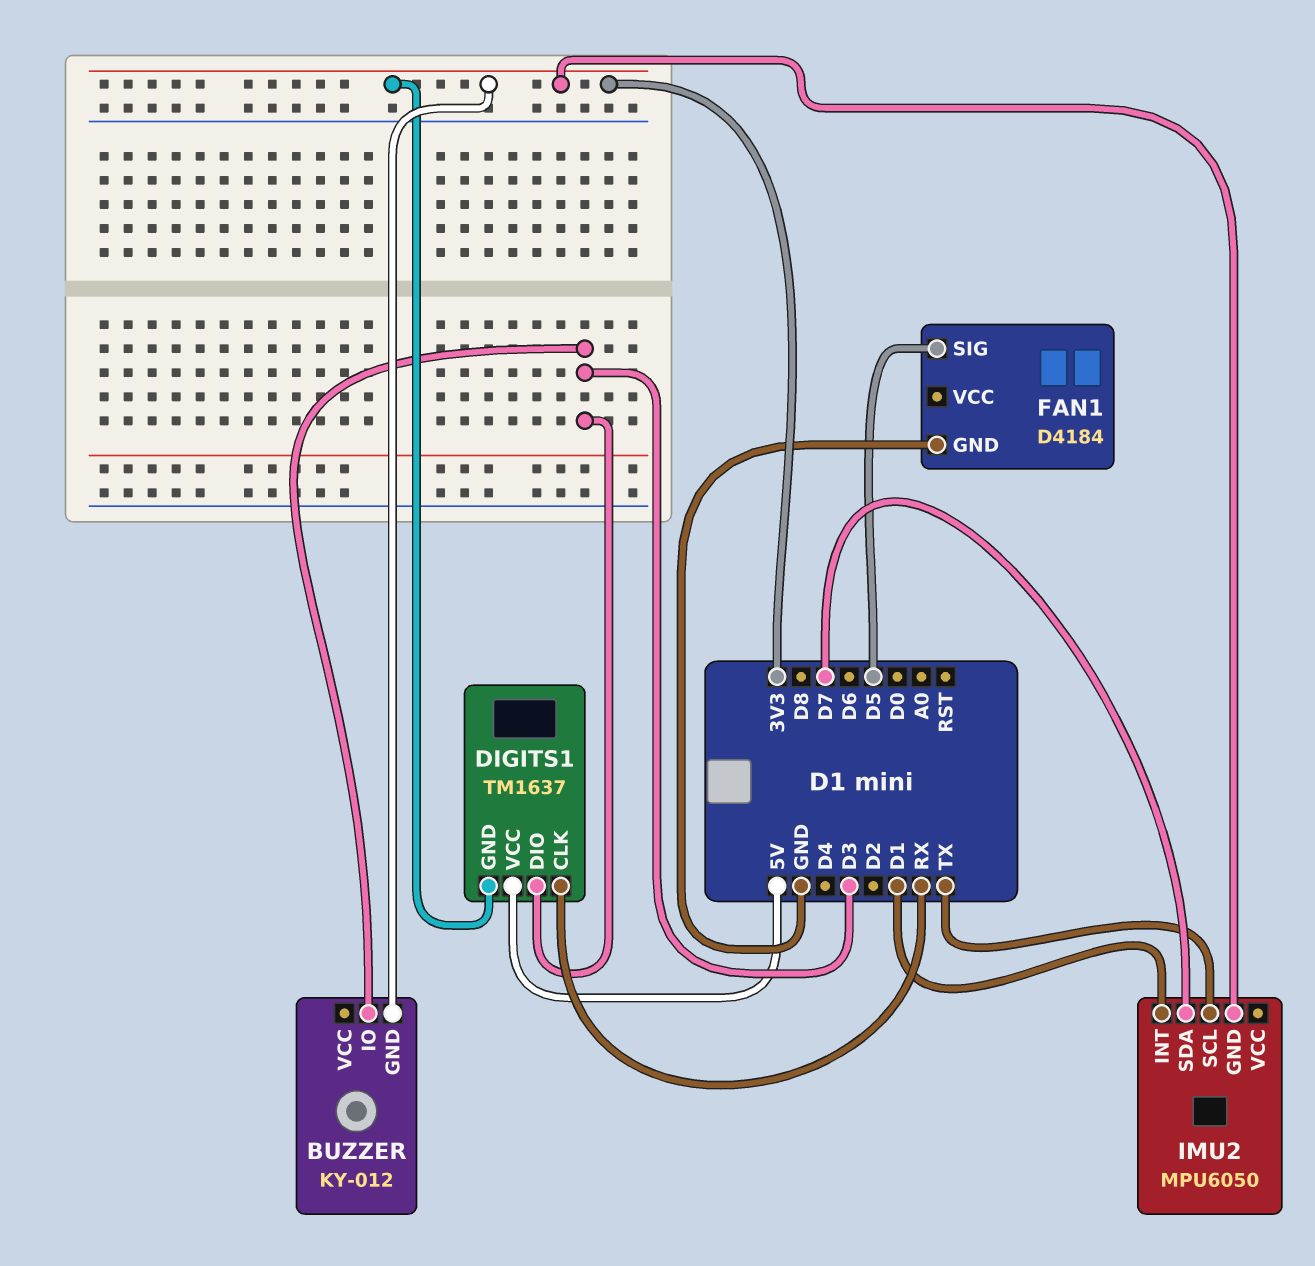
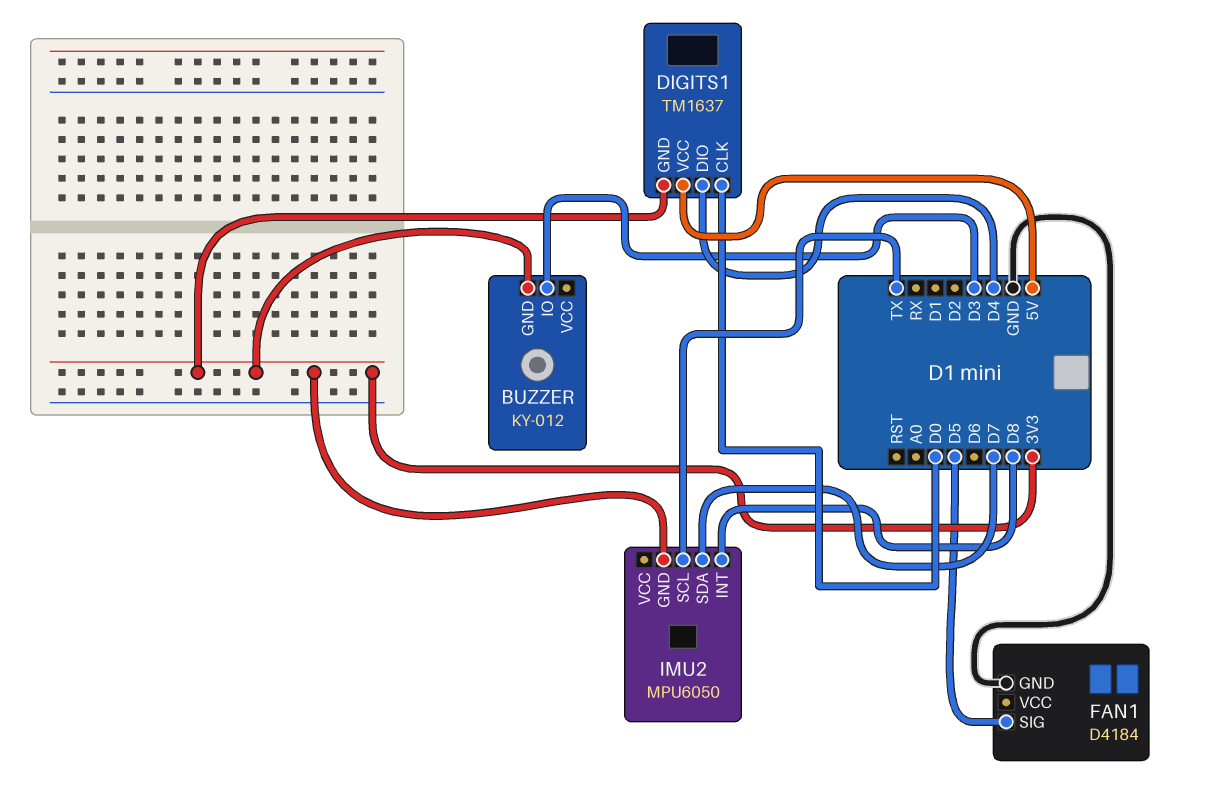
DIGITS1 pin CLK: RX -> D0
DIGITS1 pin DIO: D3 -> D4
IMU2 pin INT: D1 -> D8

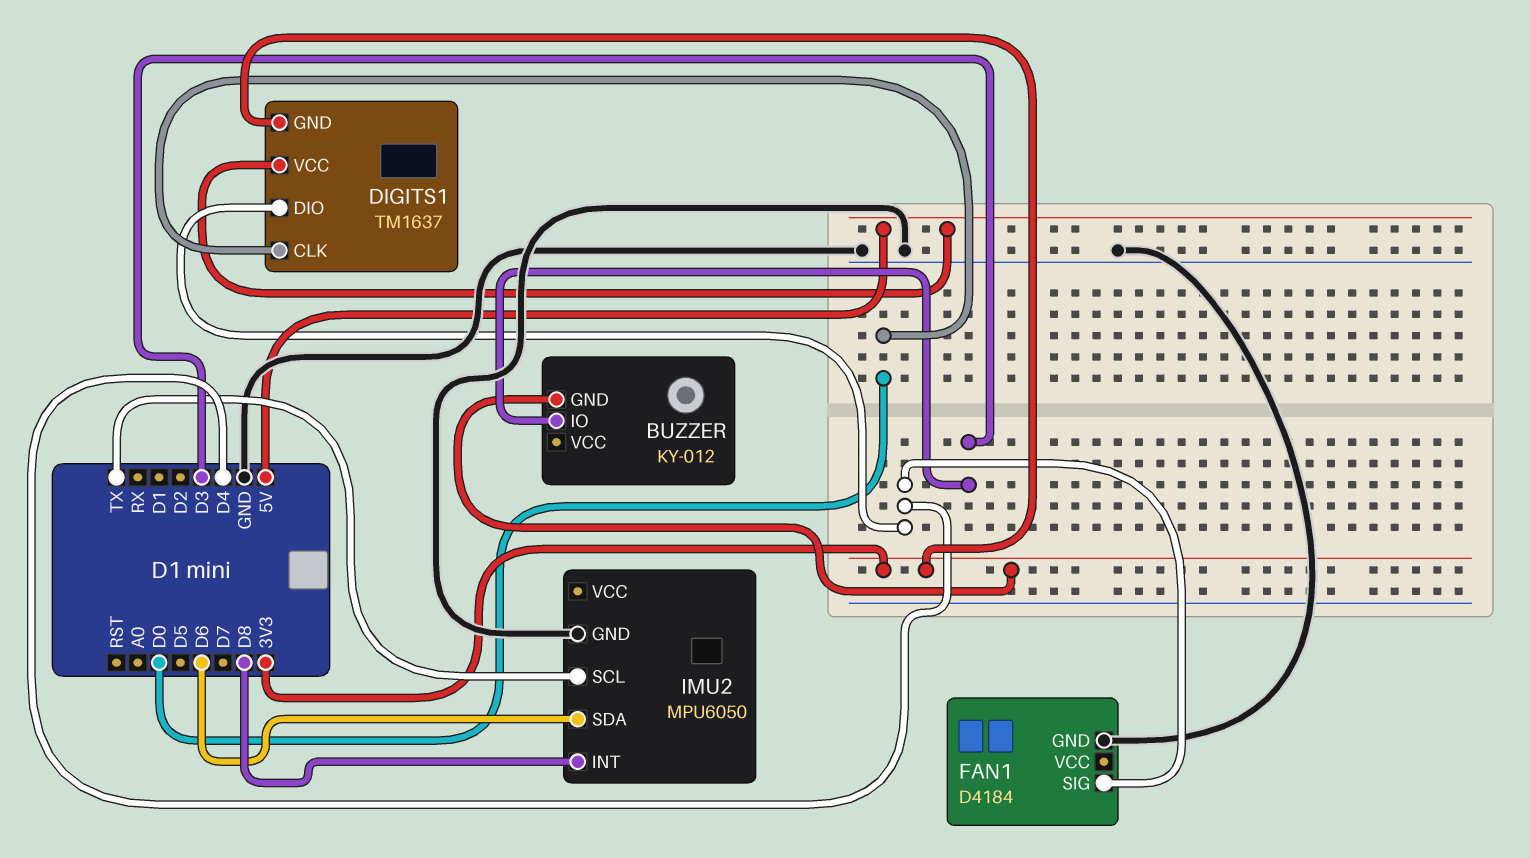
FAN1 pin SIG: D5 -> D4
IMU2 pin GND: 3V3 -> GND
IMU2 pin SDA: D7 -> D6

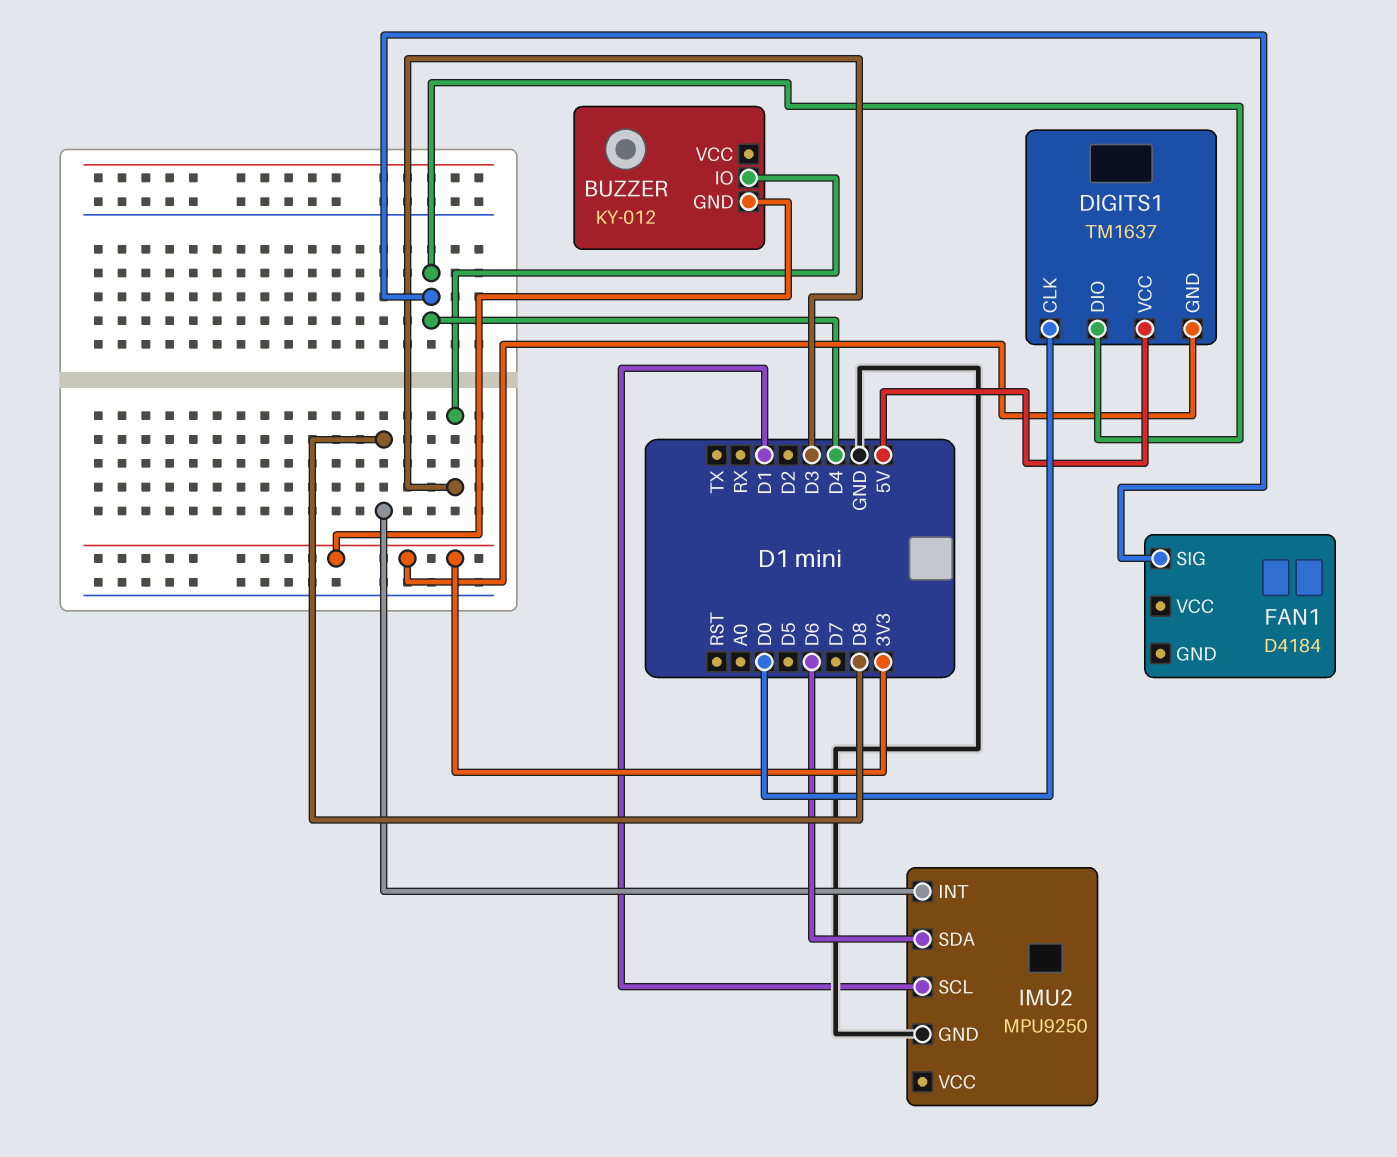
FAN1 pin GND: GND -> none
IMU2: MPU6050 -> MPU9250
IMU2 pin SCL: TX -> D1

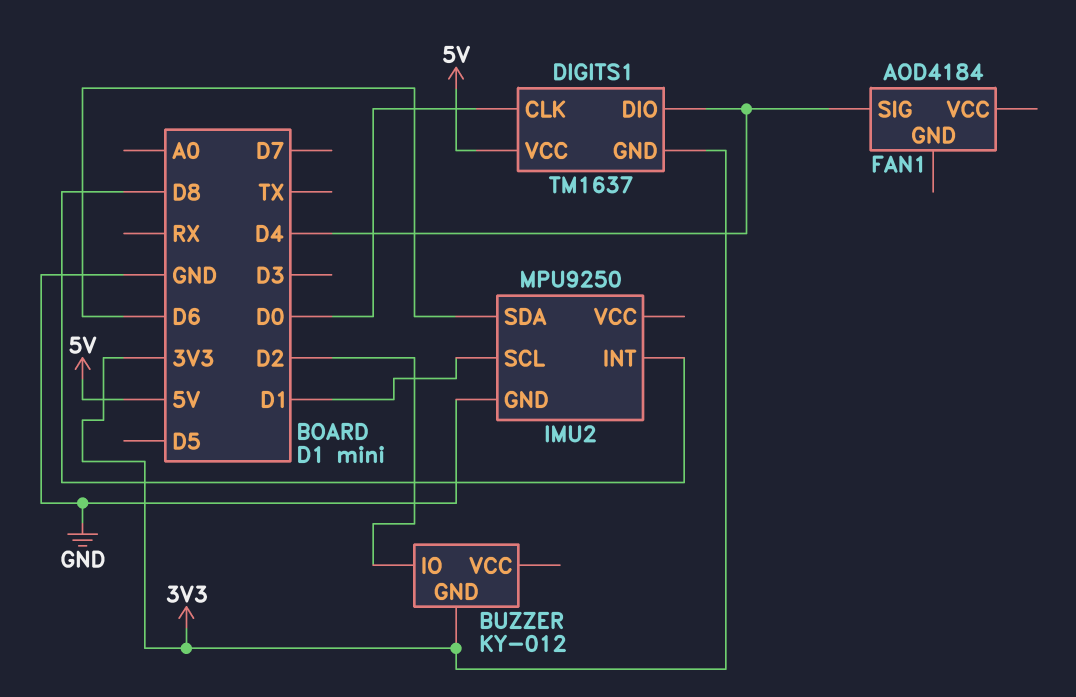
BUZZER pin IO: D3 -> D2
FAN1: D4184 -> AOD4184

